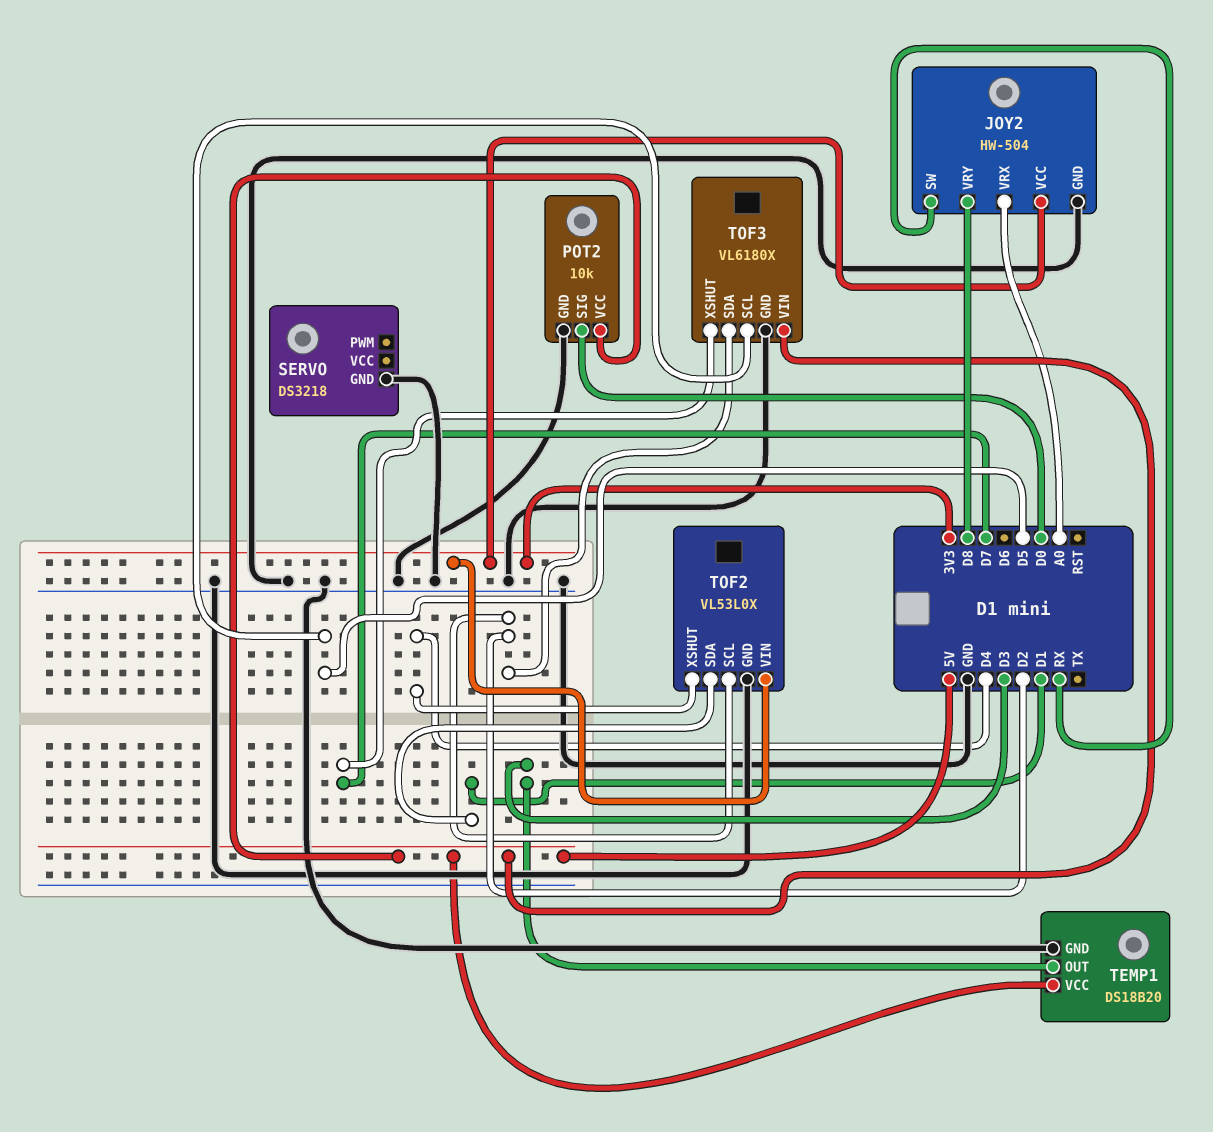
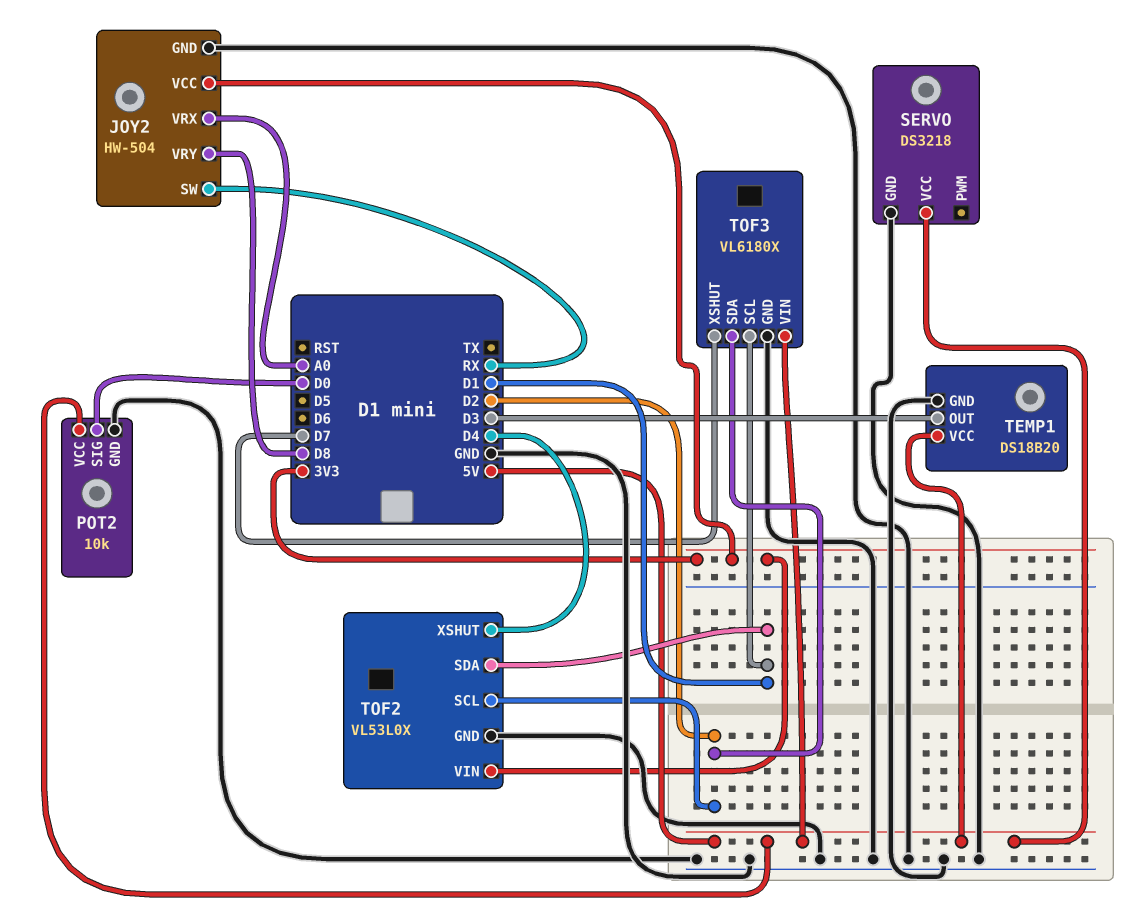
SERVO pin VCC: none -> 5V
TOF3 pin SCL: D5 -> D1

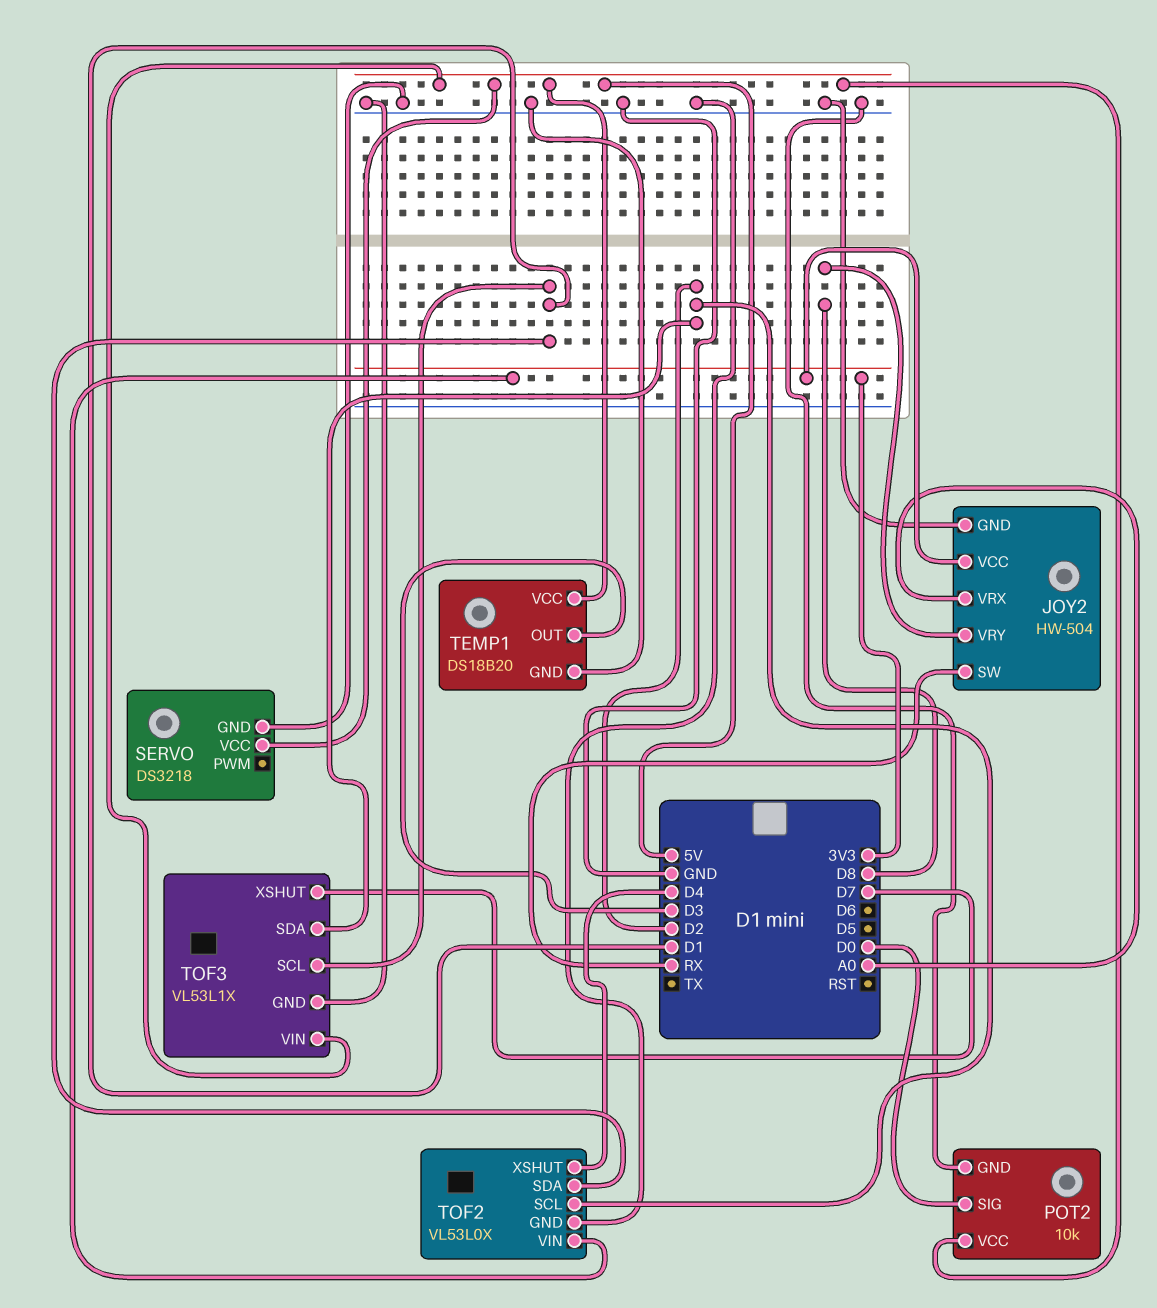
TOF3: VL6180X -> VL53L1X

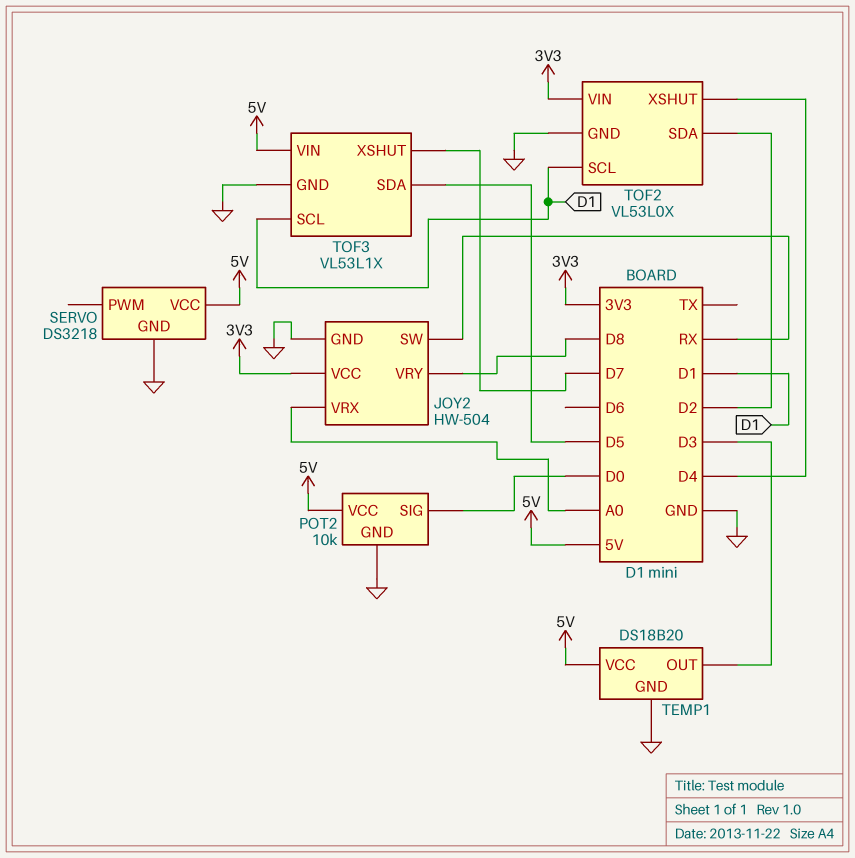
TOF2 pin SCL: D2 -> D1
TOF2 pin SDA: D1 -> D2
TOF3 pin SDA: D2 -> D5

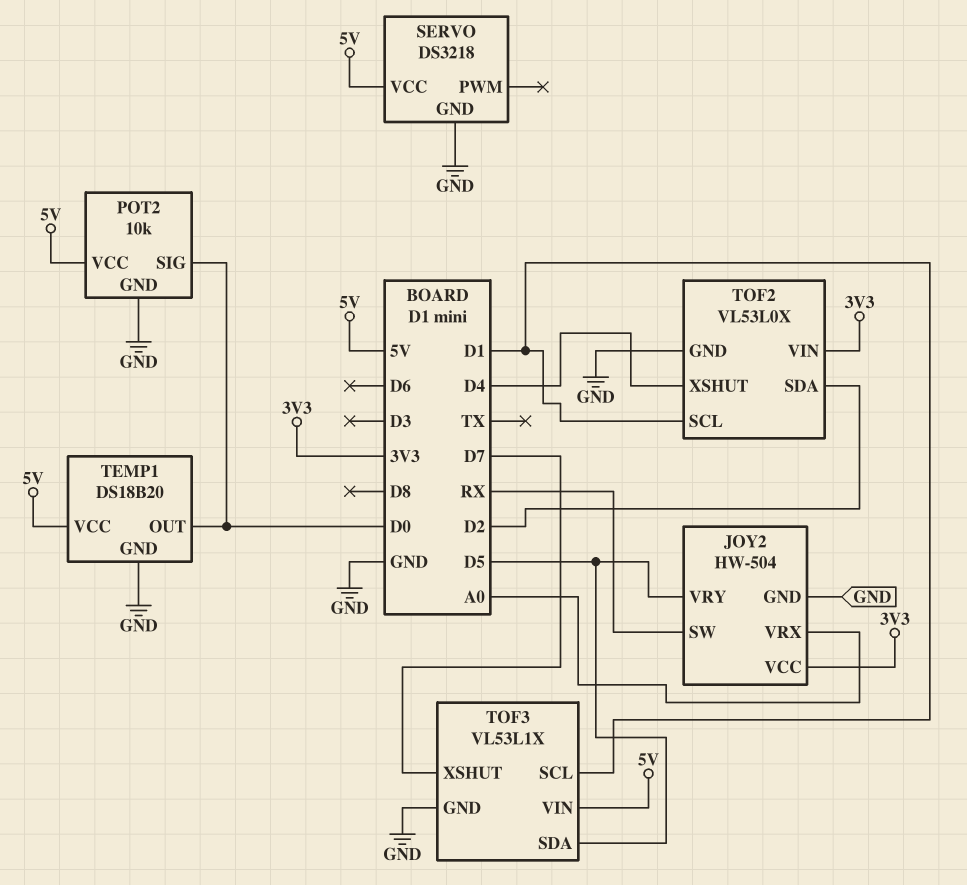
JOY2 pin VRY: D8 -> D5
TEMP1 pin OUT: D3 -> D0

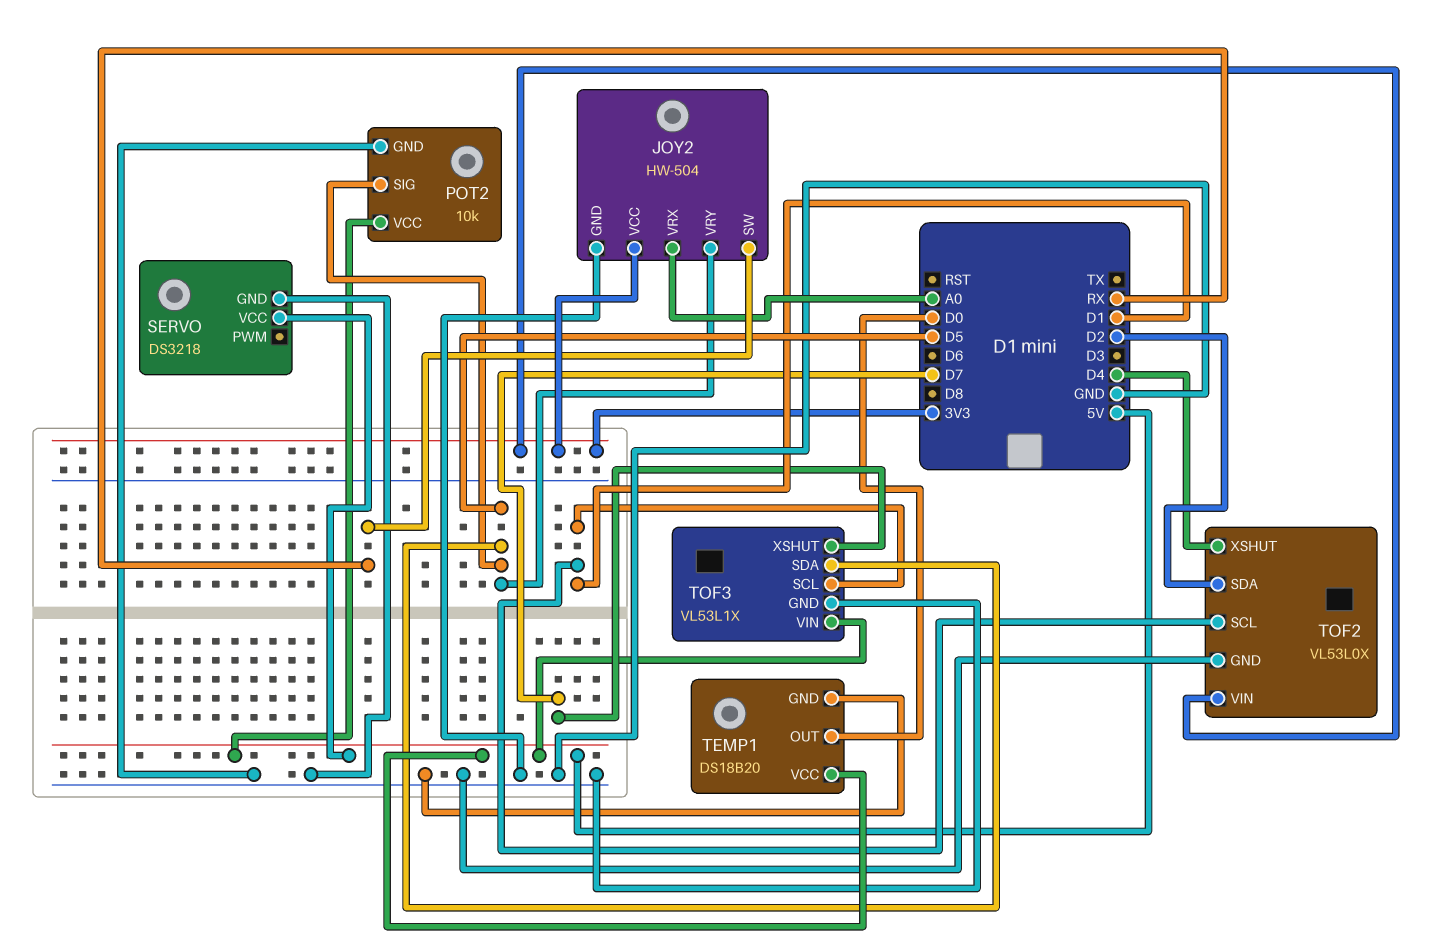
POT2 pin SIG: D0 -> D5

